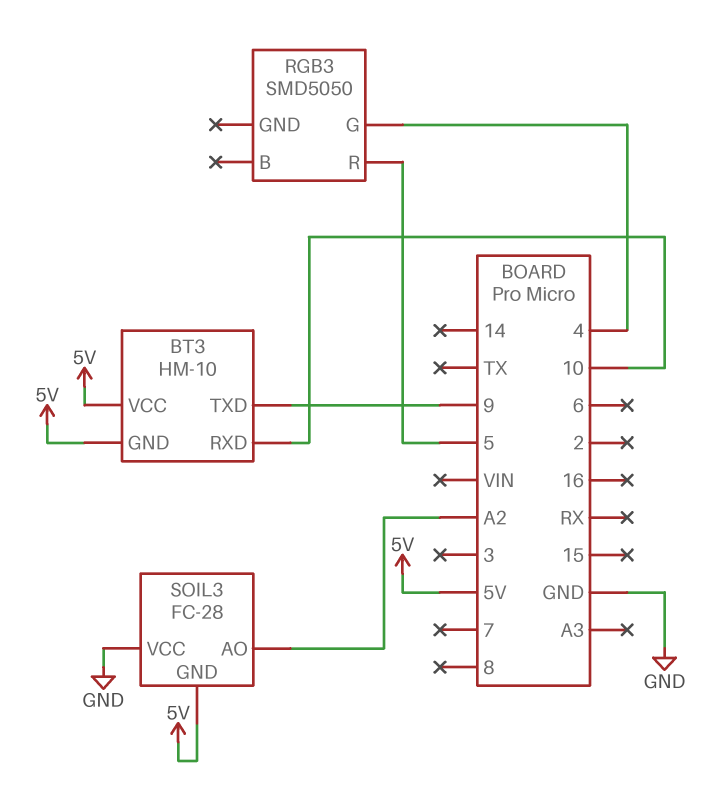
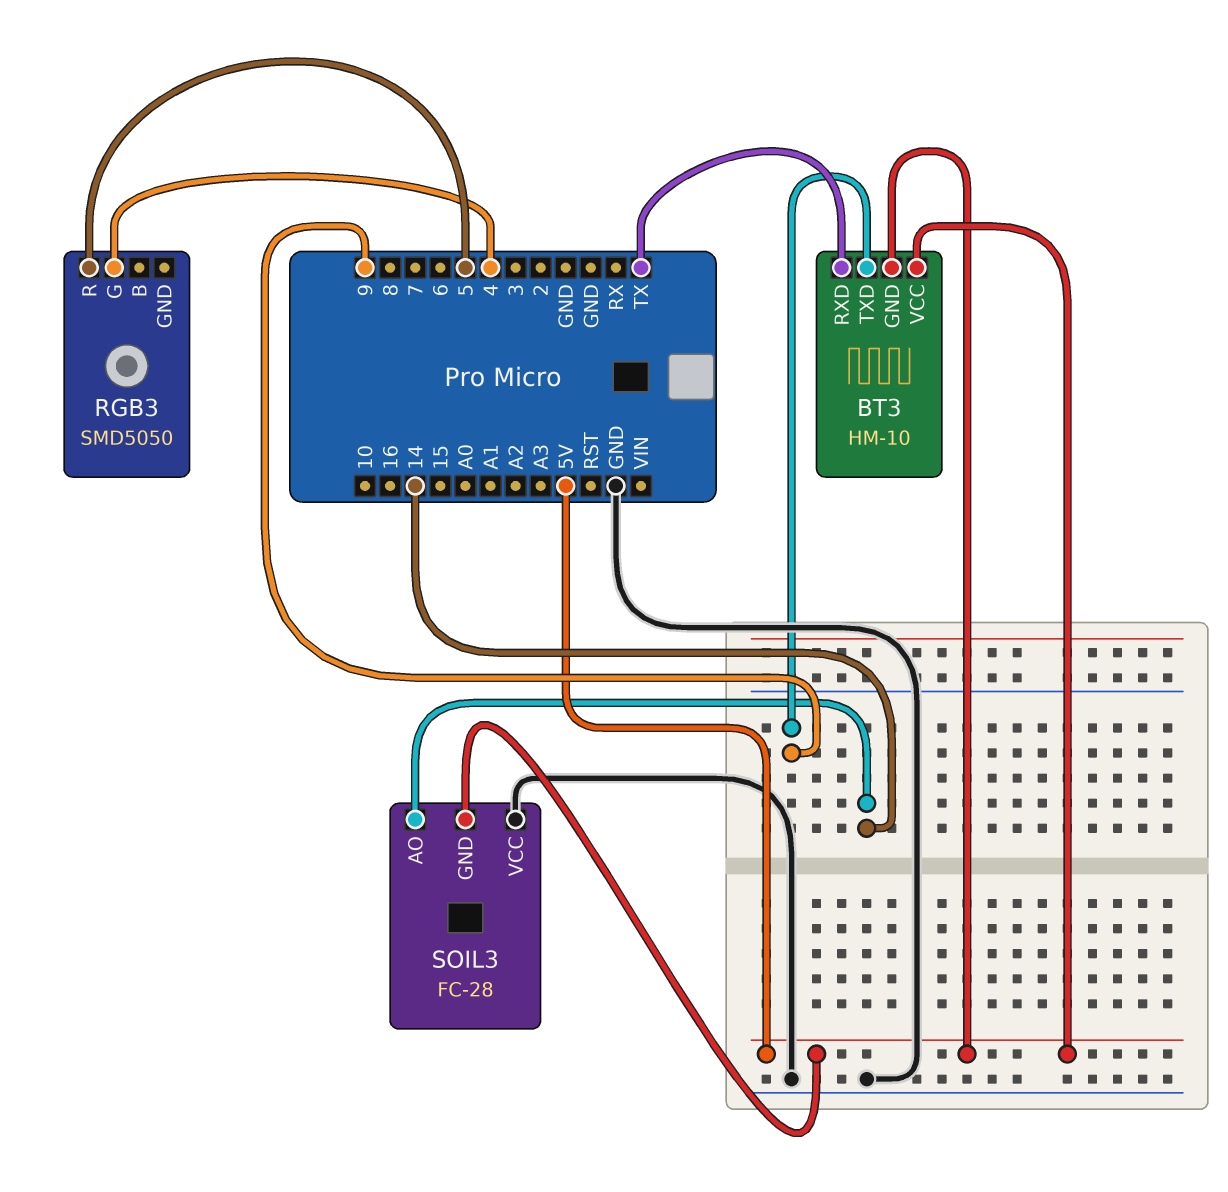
BT3 pin RXD: 10 -> TX
SOIL3 pin AO: A2 -> 14

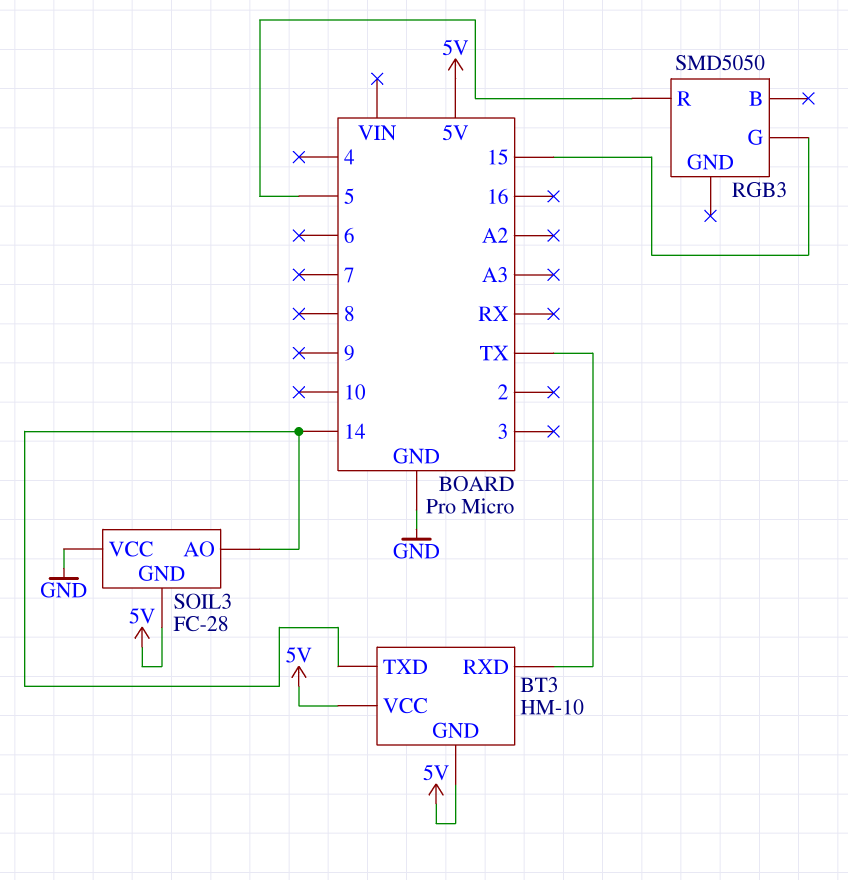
BT3 pin TXD: 9 -> 14
RGB3 pin G: 4 -> 15

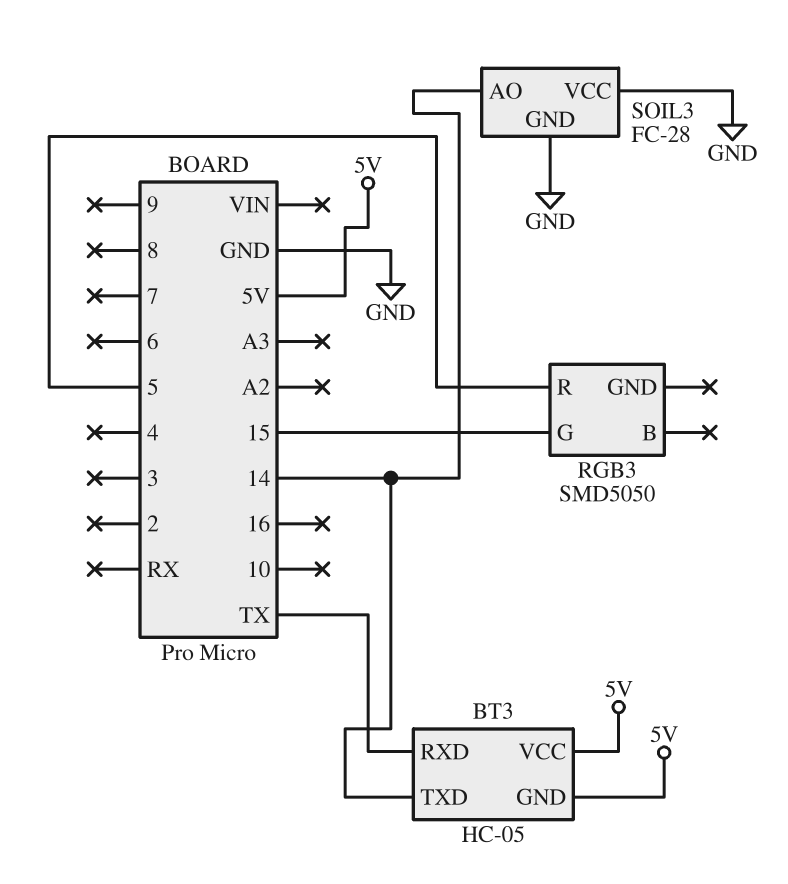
BT3: HM-10 -> HC-05
SOIL3 pin GND: 5V -> GND

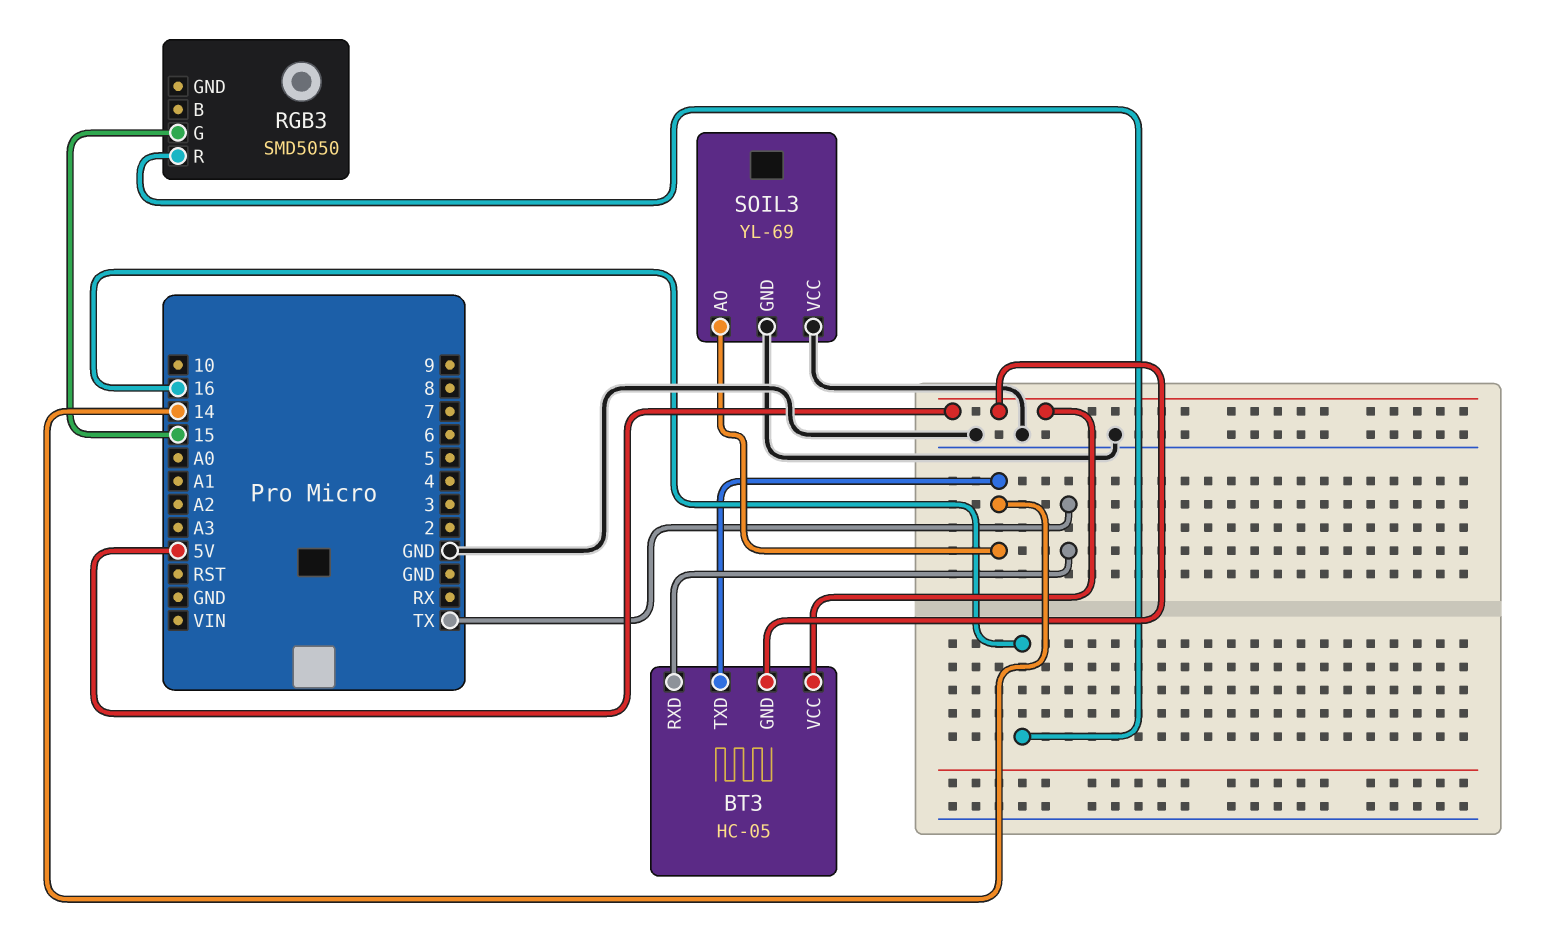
RGB3 pin R: 5 -> 16
SOIL3: FC-28 -> YL-69

